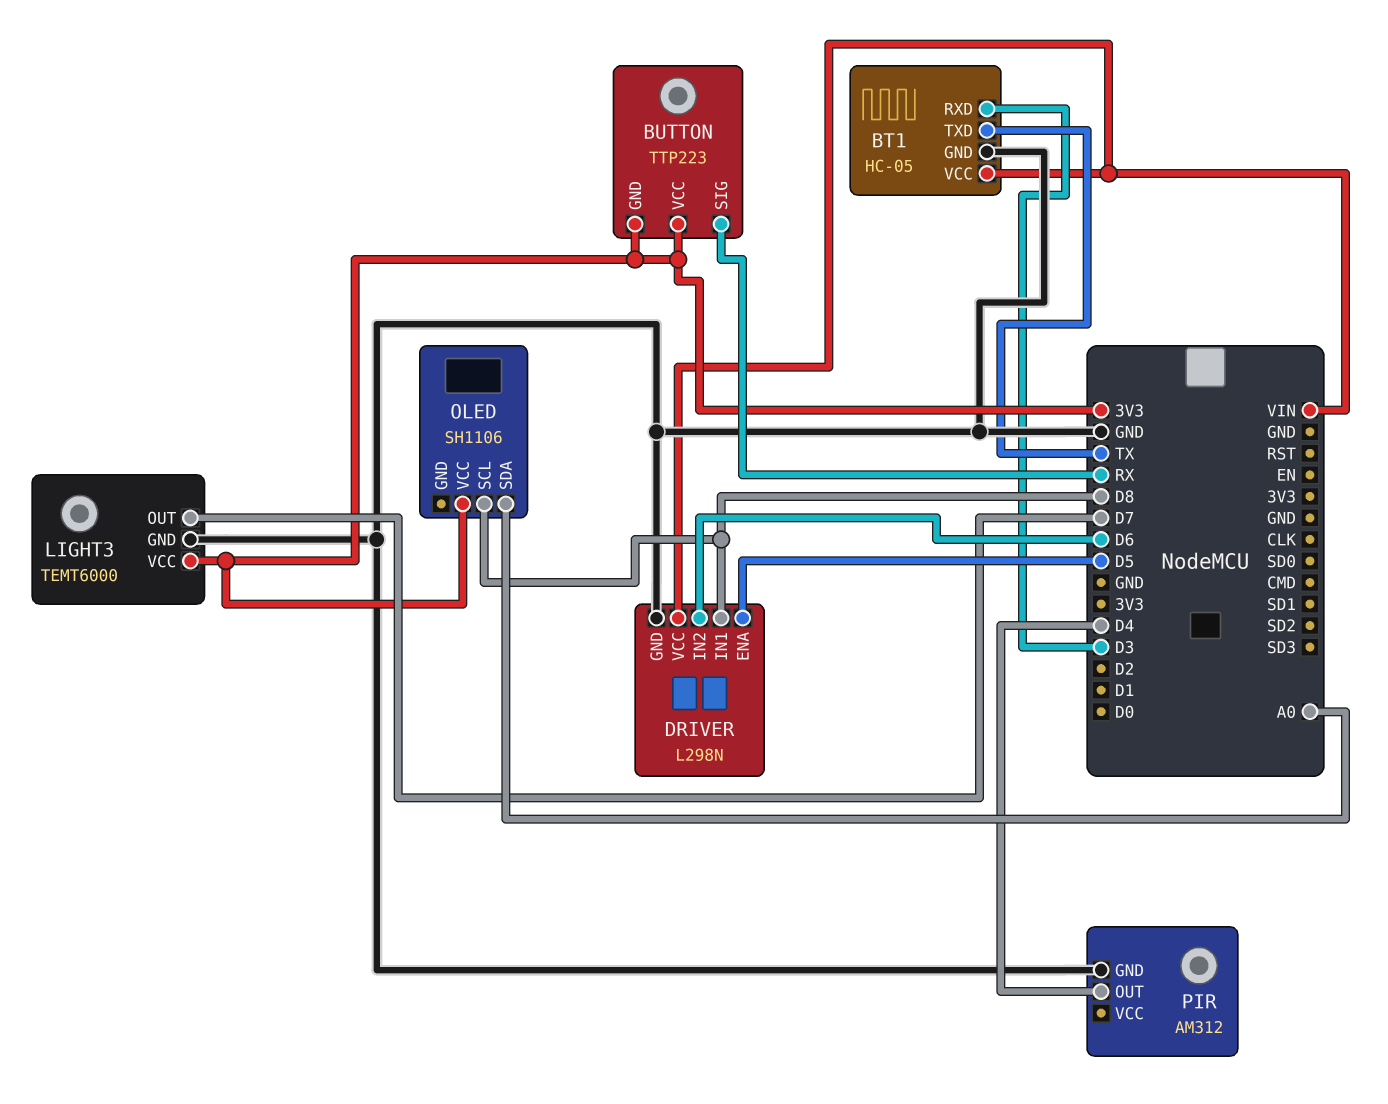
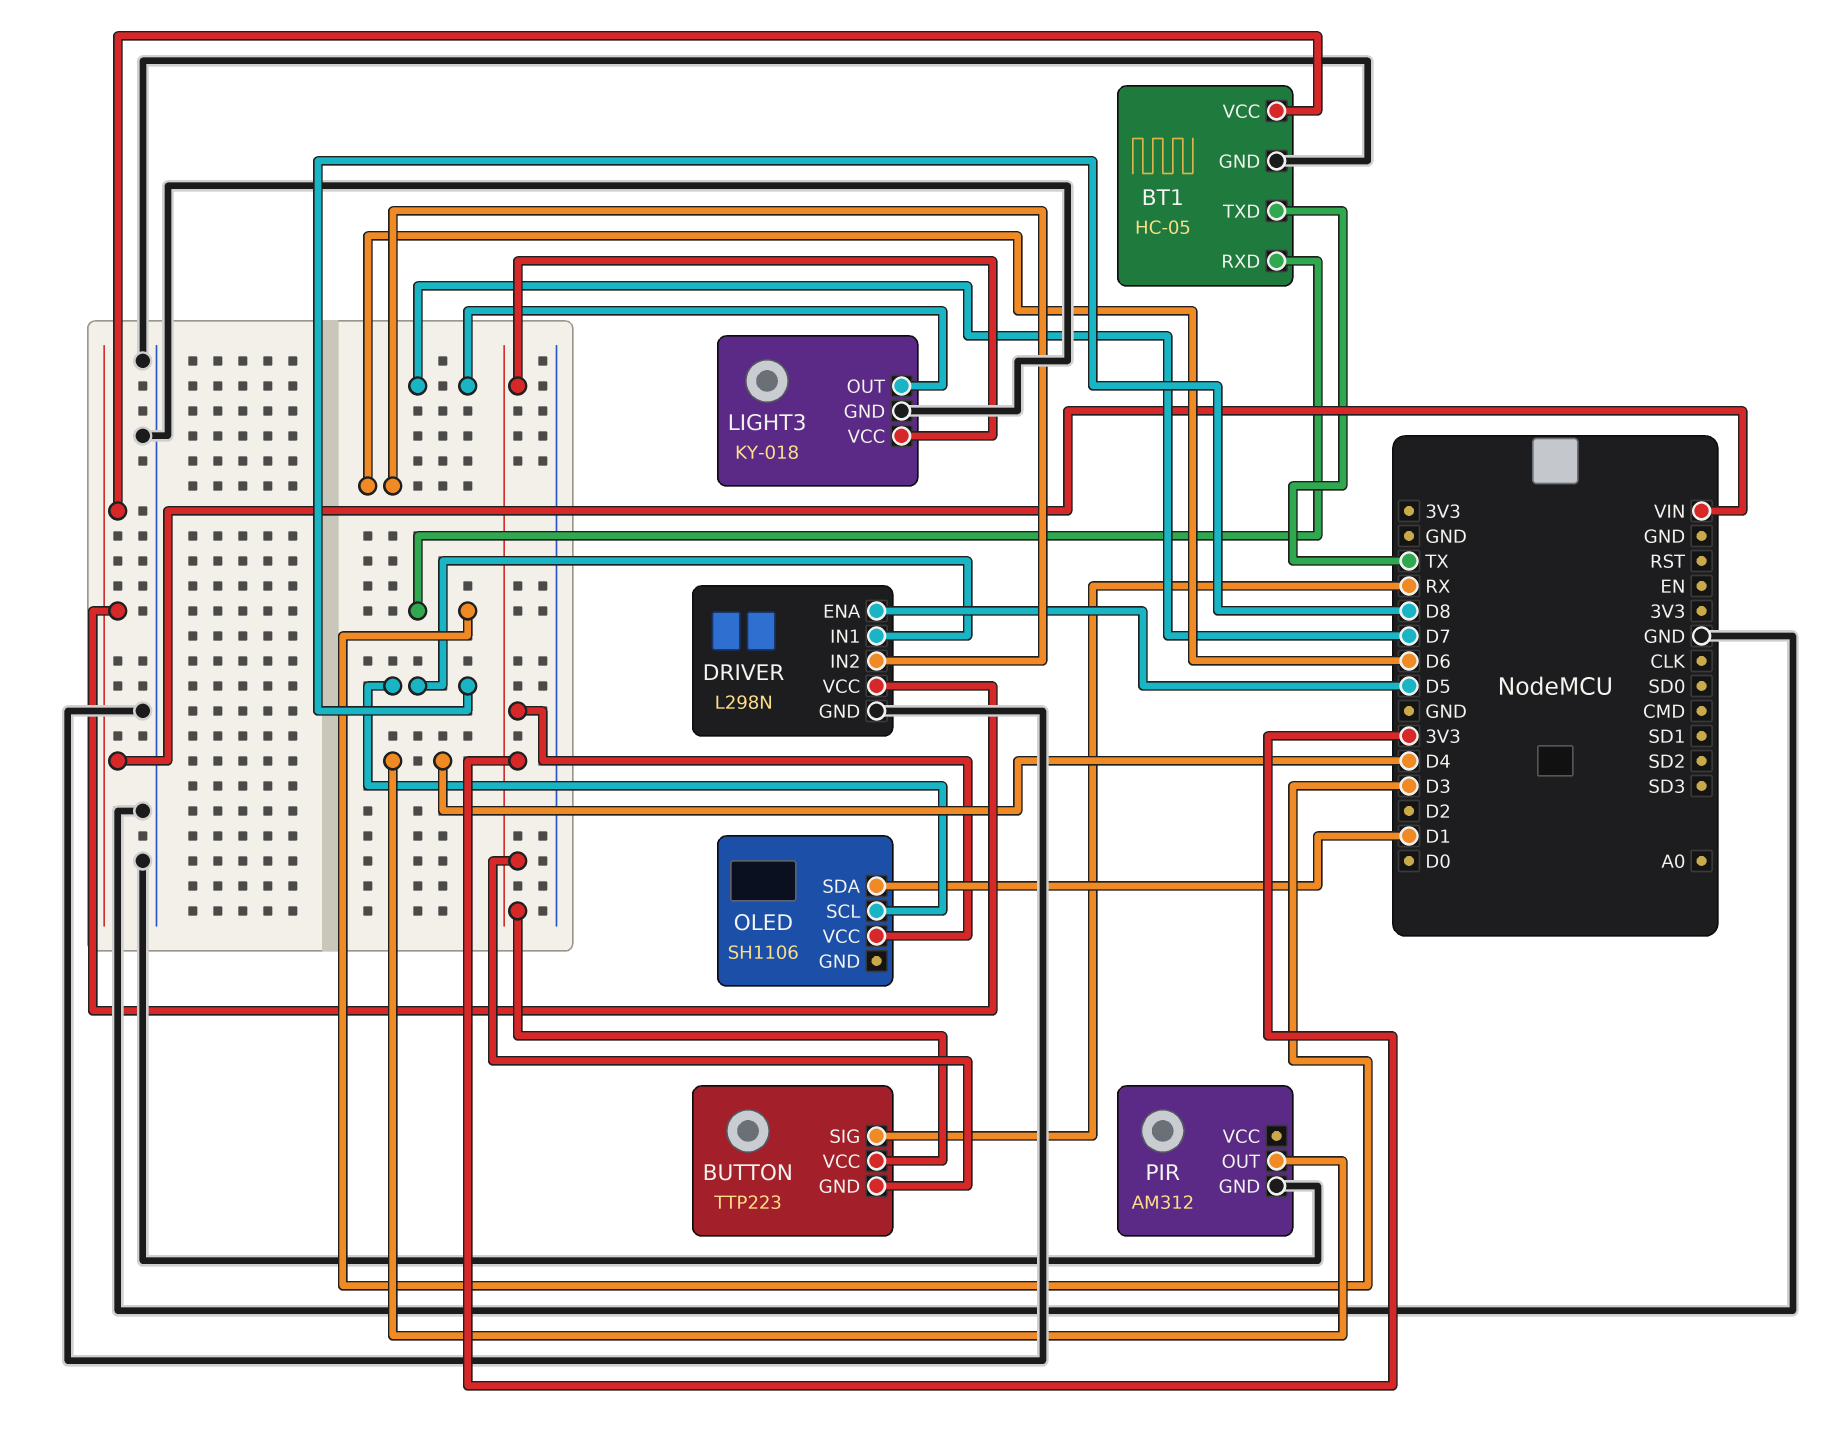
LIGHT3: TEMT6000 -> KY-018
OLED pin SDA: A0 -> D1

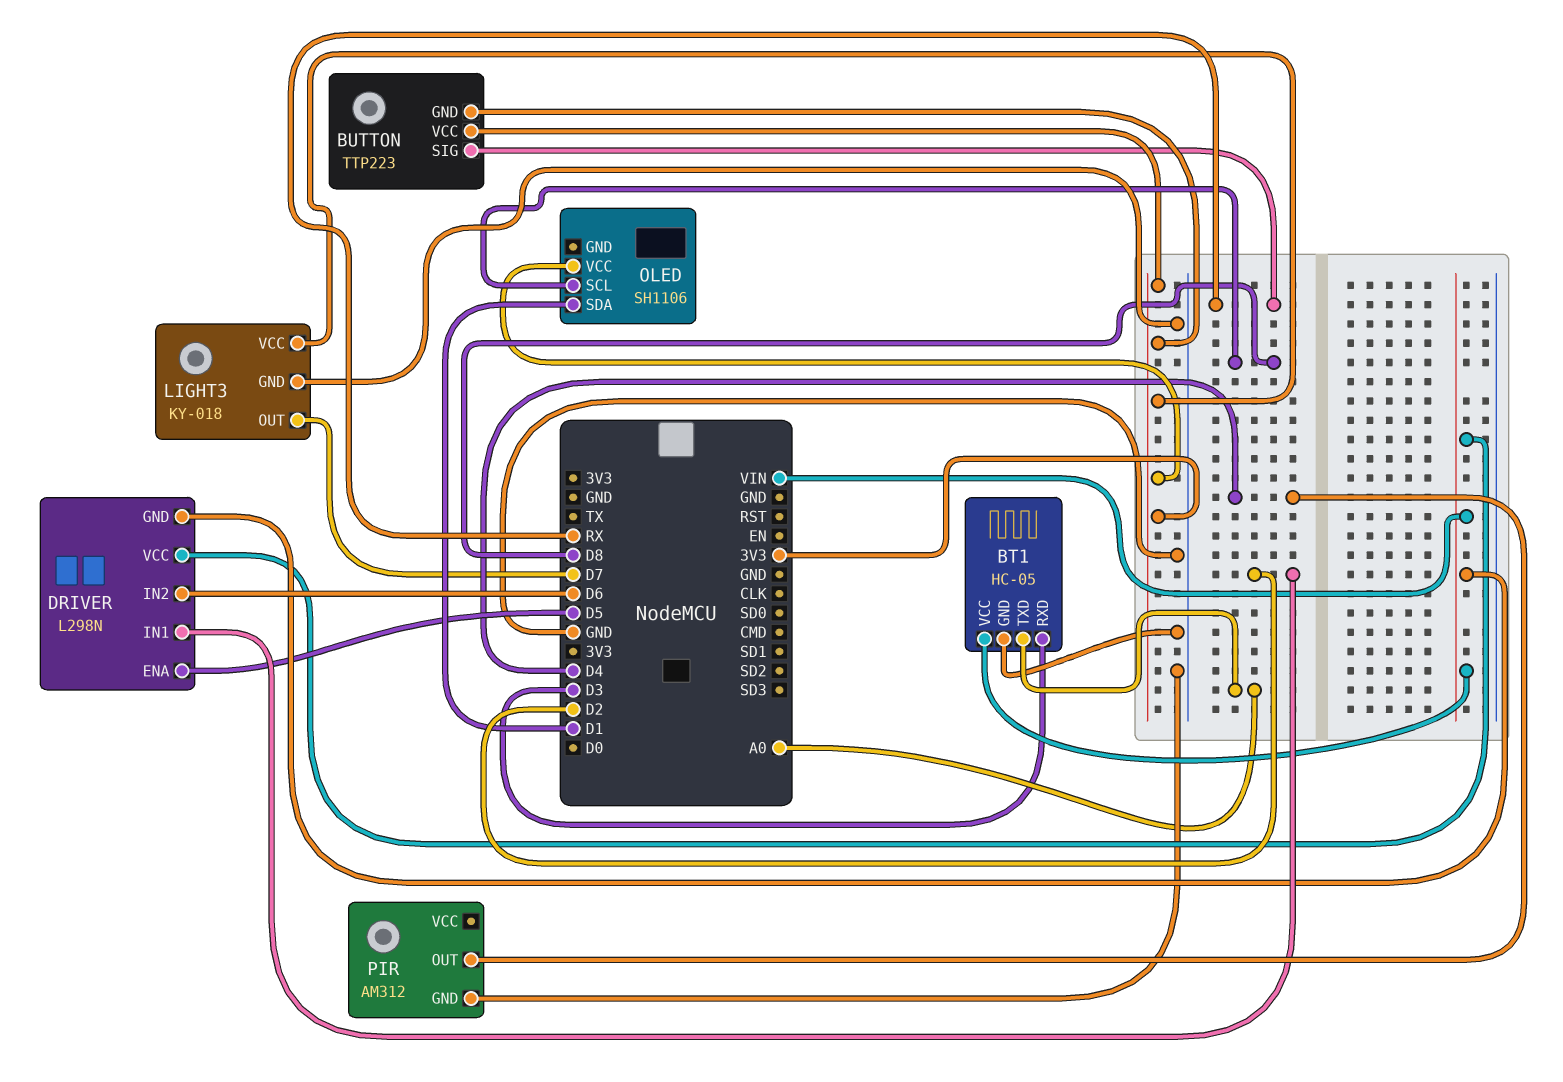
BT1 pin TXD: TX -> A0
DRIVER pin GND: GND -> VIN
DRIVER pin IN1: D8 -> D2

